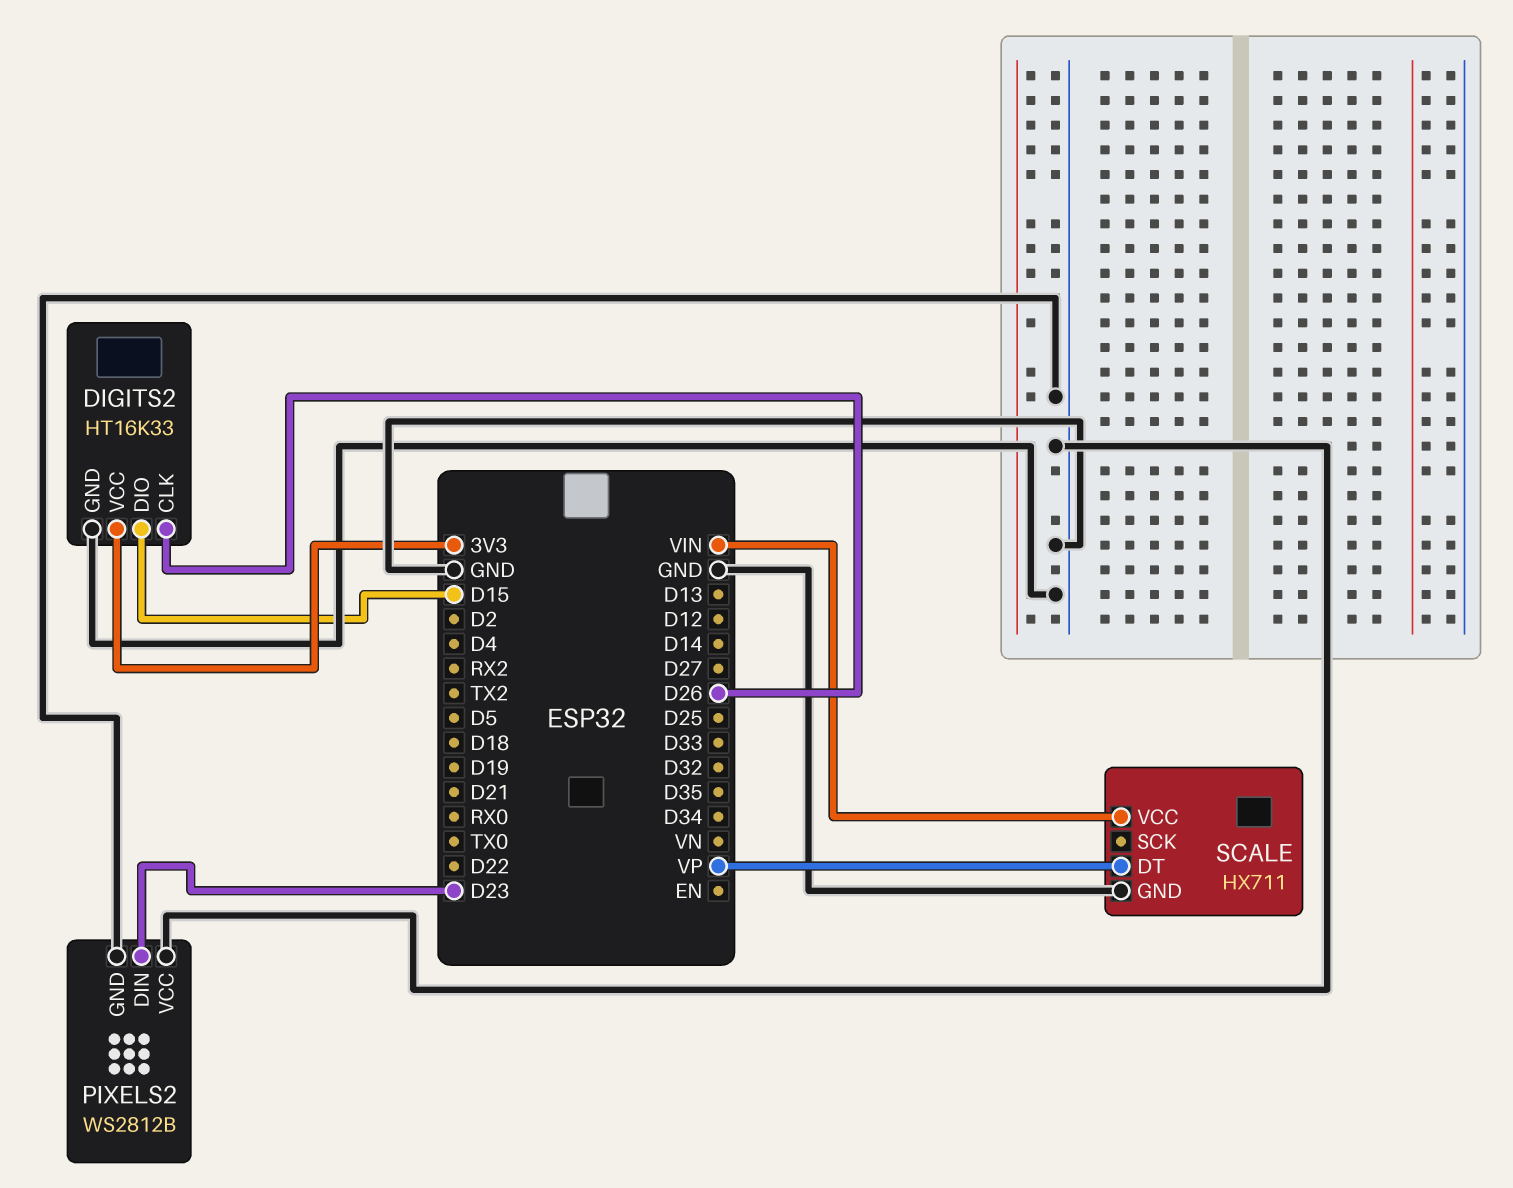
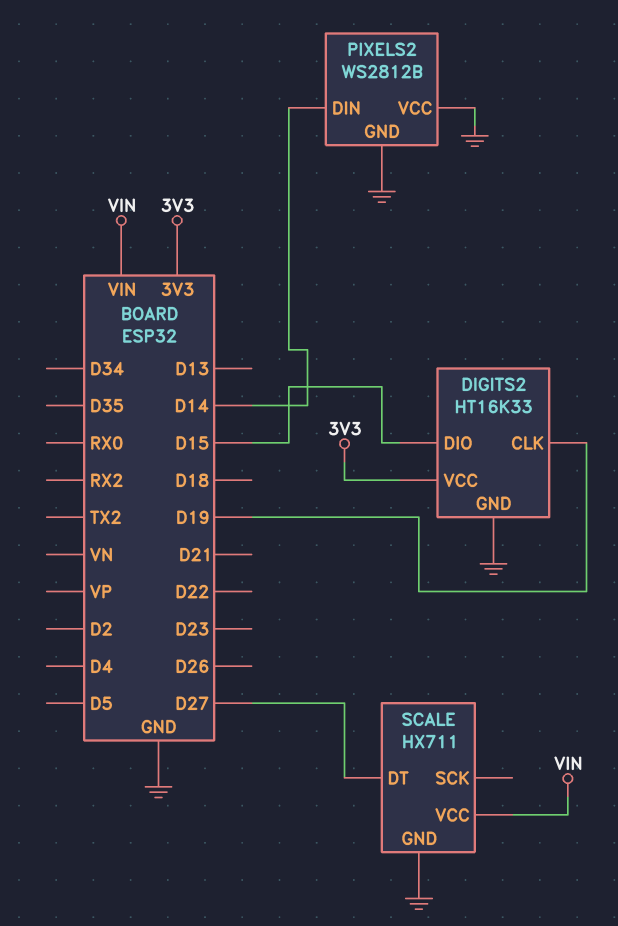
DIGITS2 pin CLK: D26 -> D19
PIXELS2 pin DIN: D23 -> D14
SCALE pin DT: VP -> D27

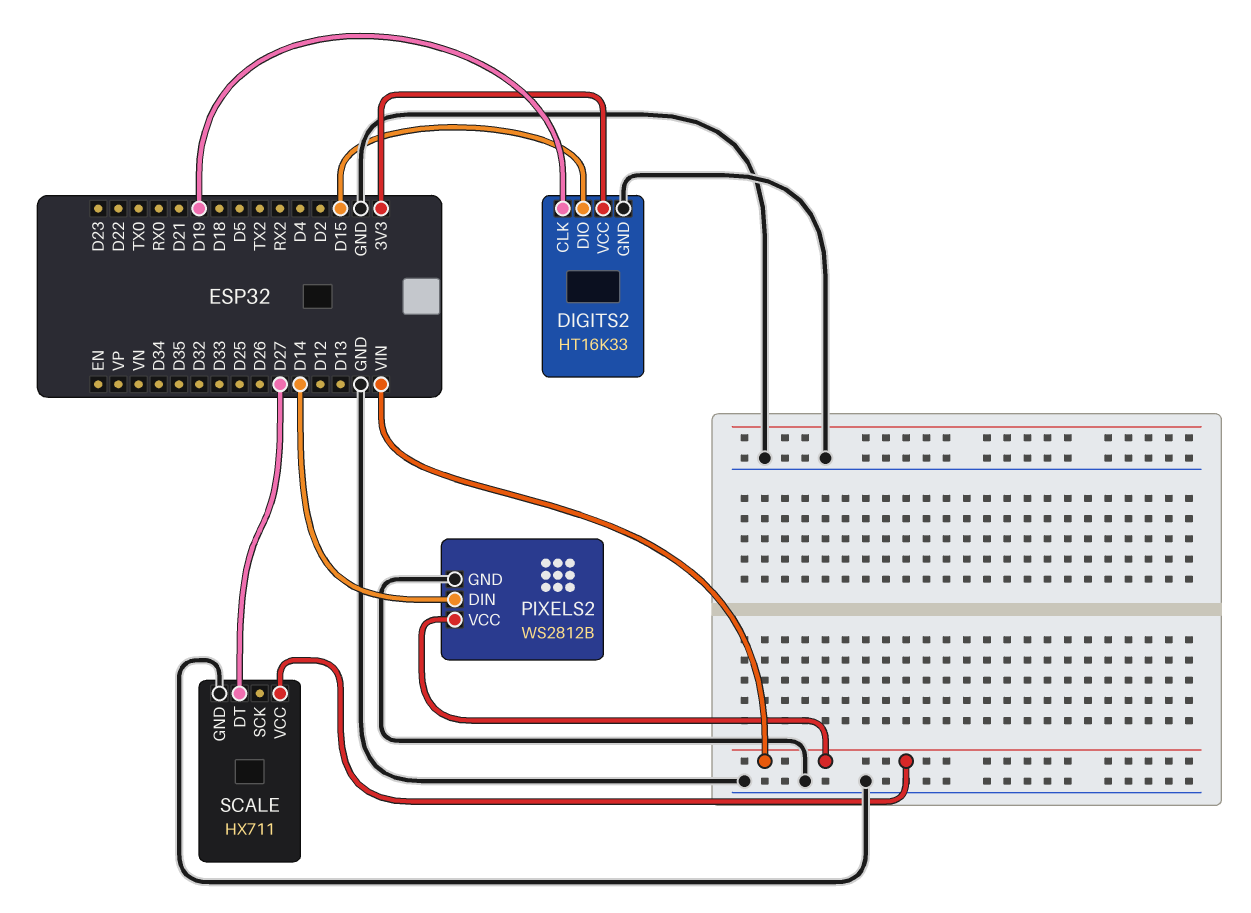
PIXELS2 pin VCC: GND -> VIN

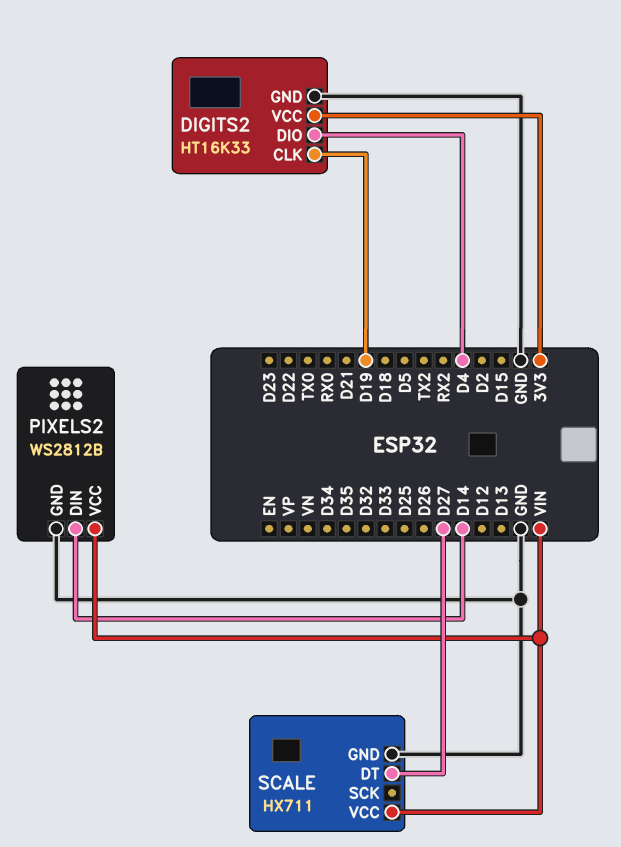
DIGITS2 pin DIO: D15 -> D4

